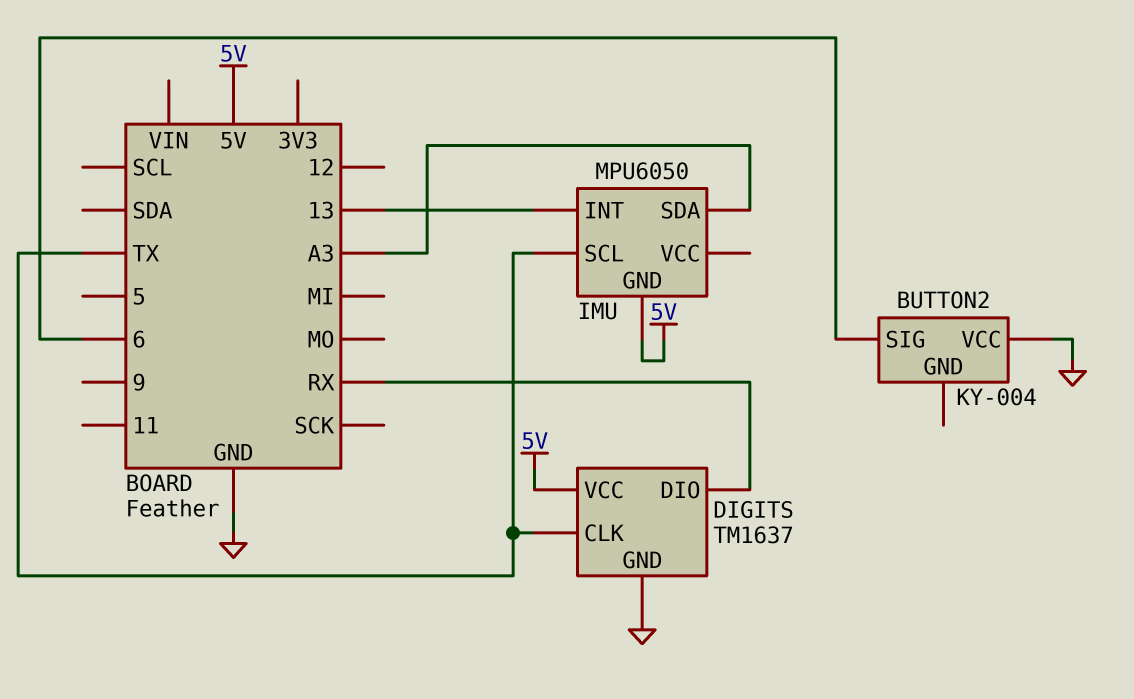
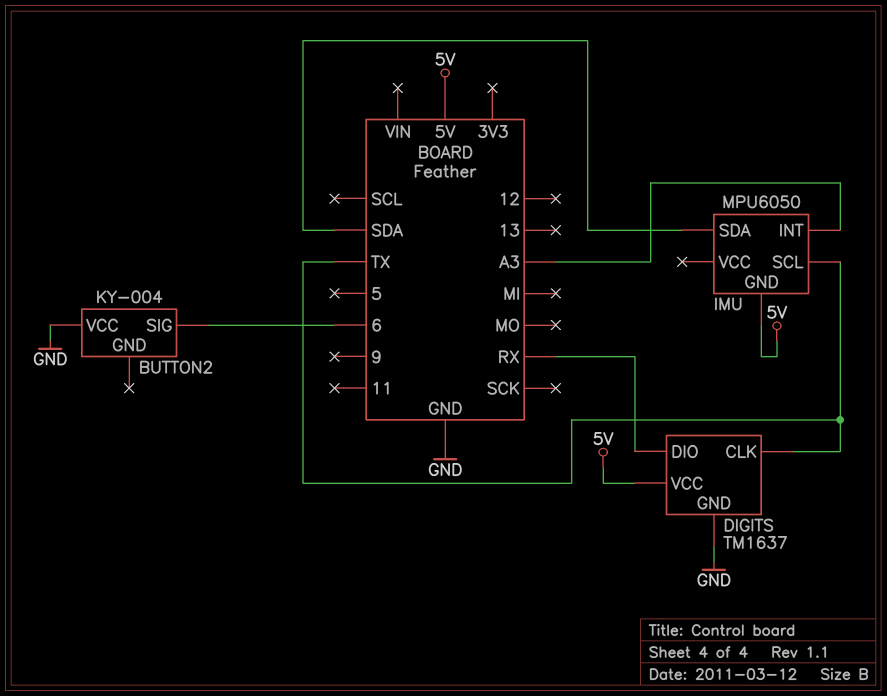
IMU pin INT: 13 -> A3
IMU pin SDA: A3 -> SDA

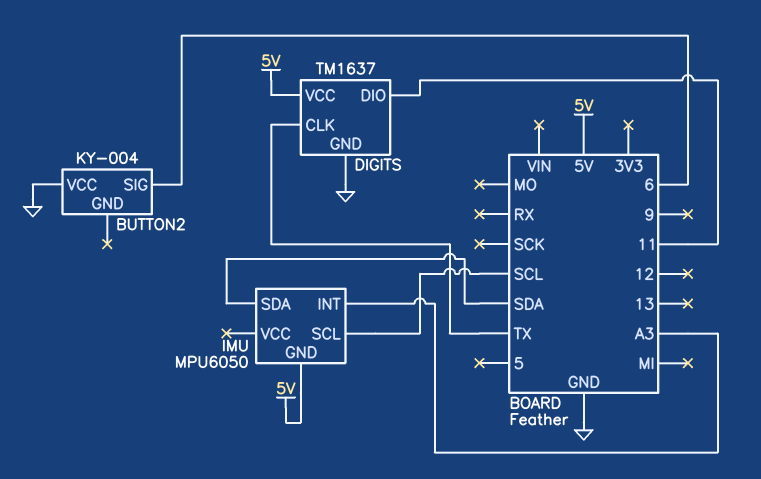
DIGITS pin DIO: RX -> 11
IMU pin SCL: TX -> SCL

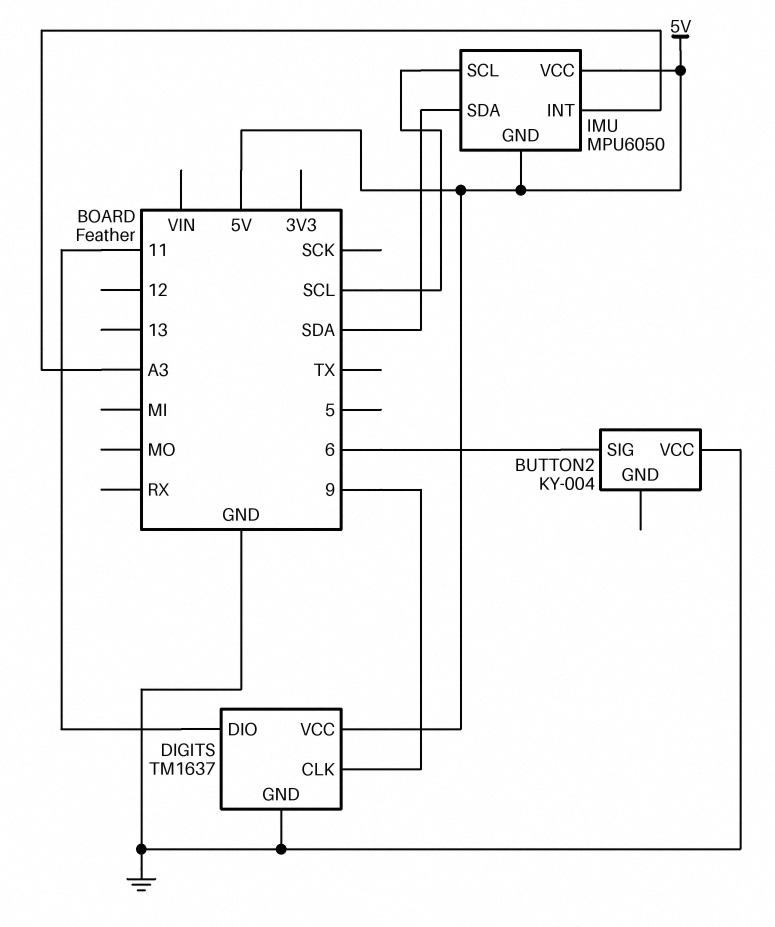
DIGITS pin CLK: TX -> 9
IMU pin VCC: none -> 5V

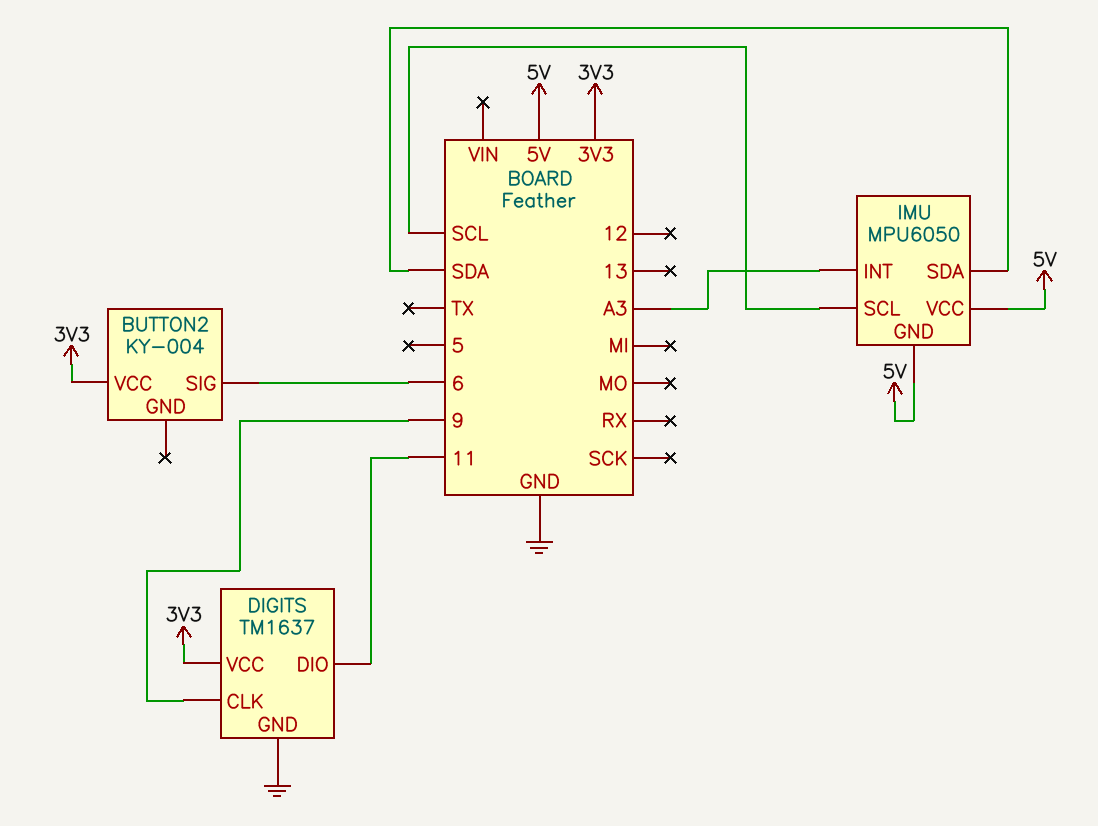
BUTTON2 pin VCC: GND -> 3V3
DIGITS pin VCC: 5V -> 3V3

